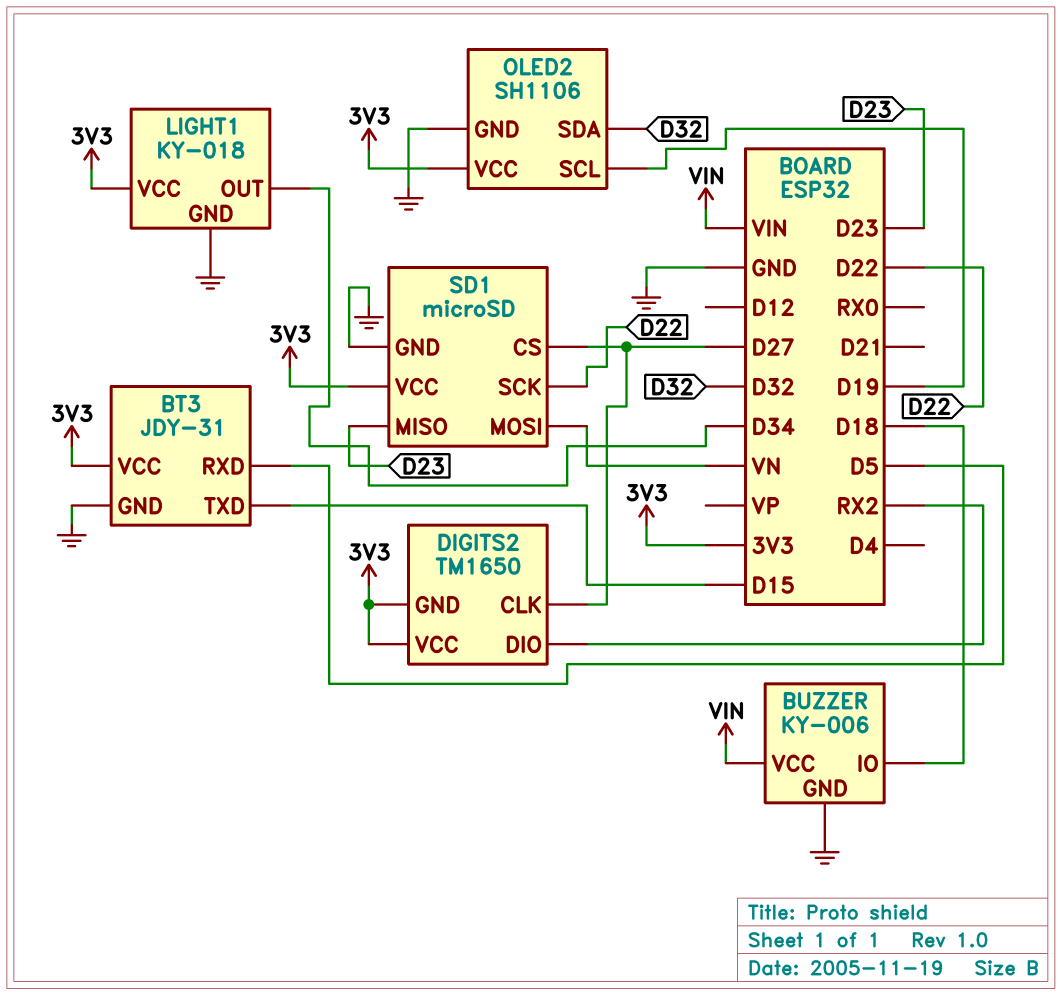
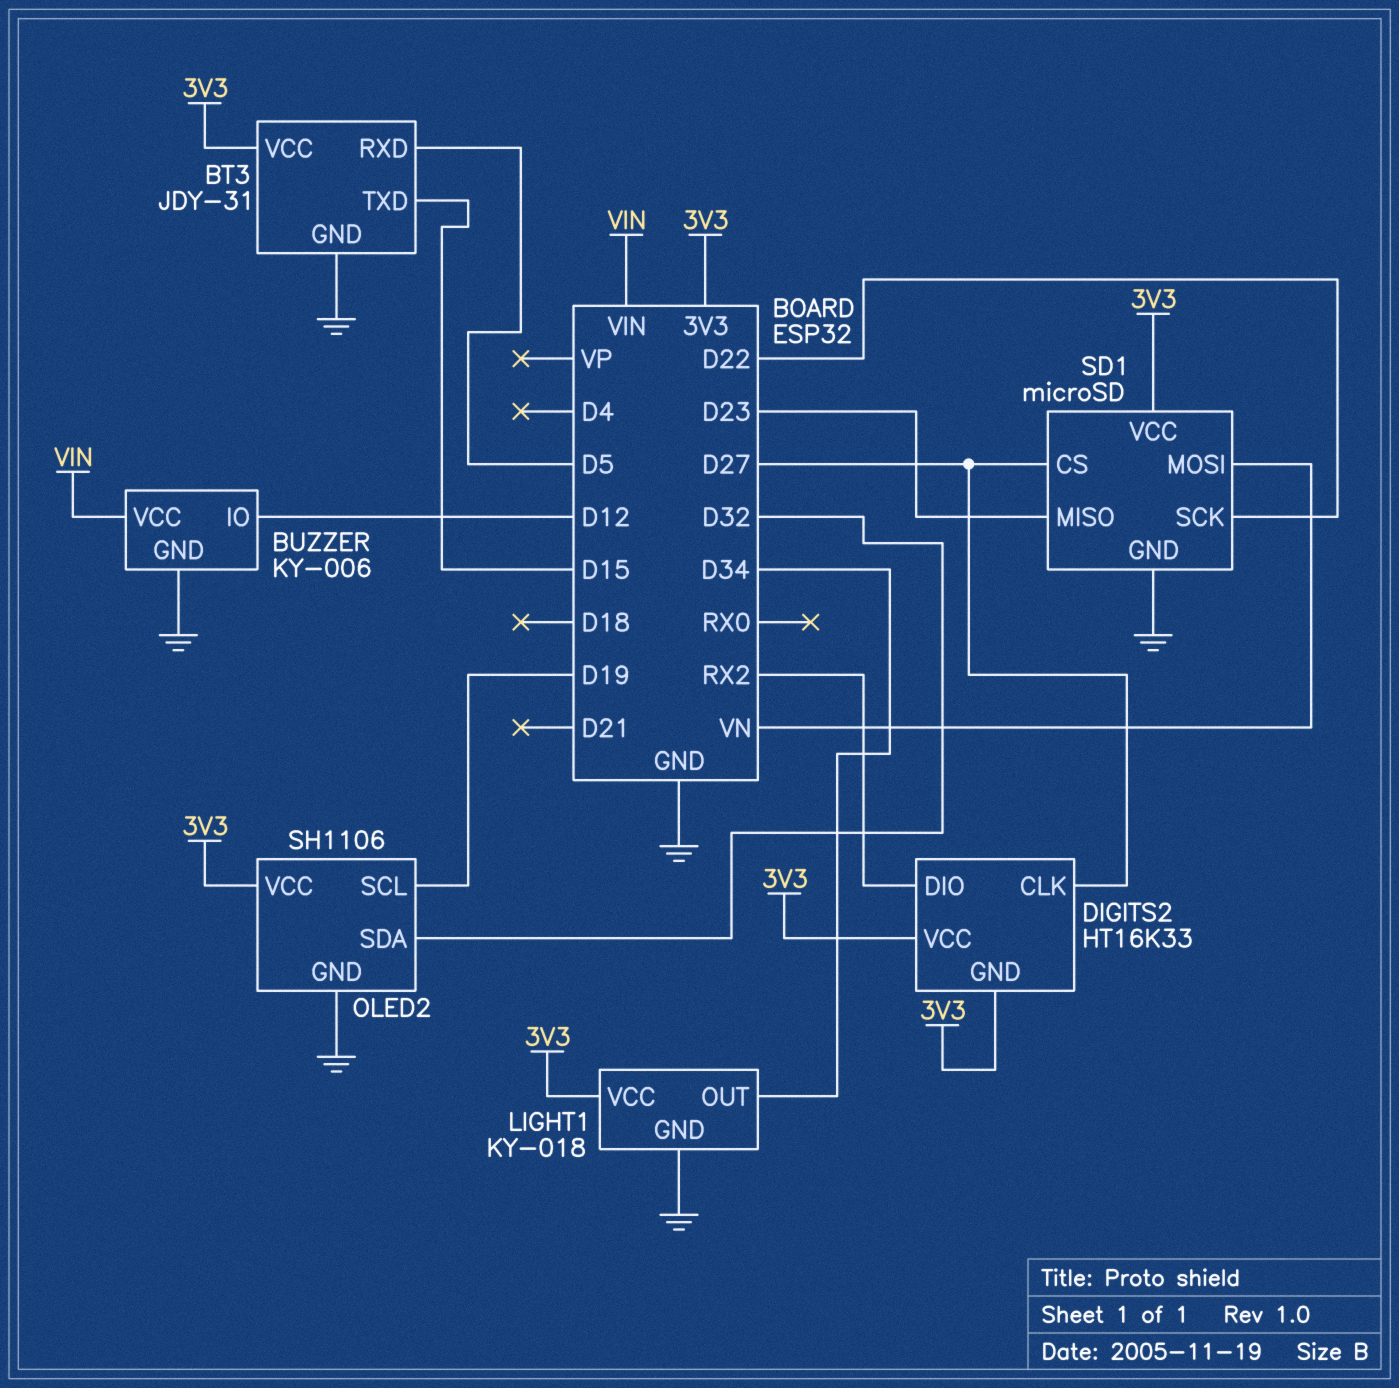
BUZZER pin IO: D18 -> D12
DIGITS2: TM1650 -> HT16K33

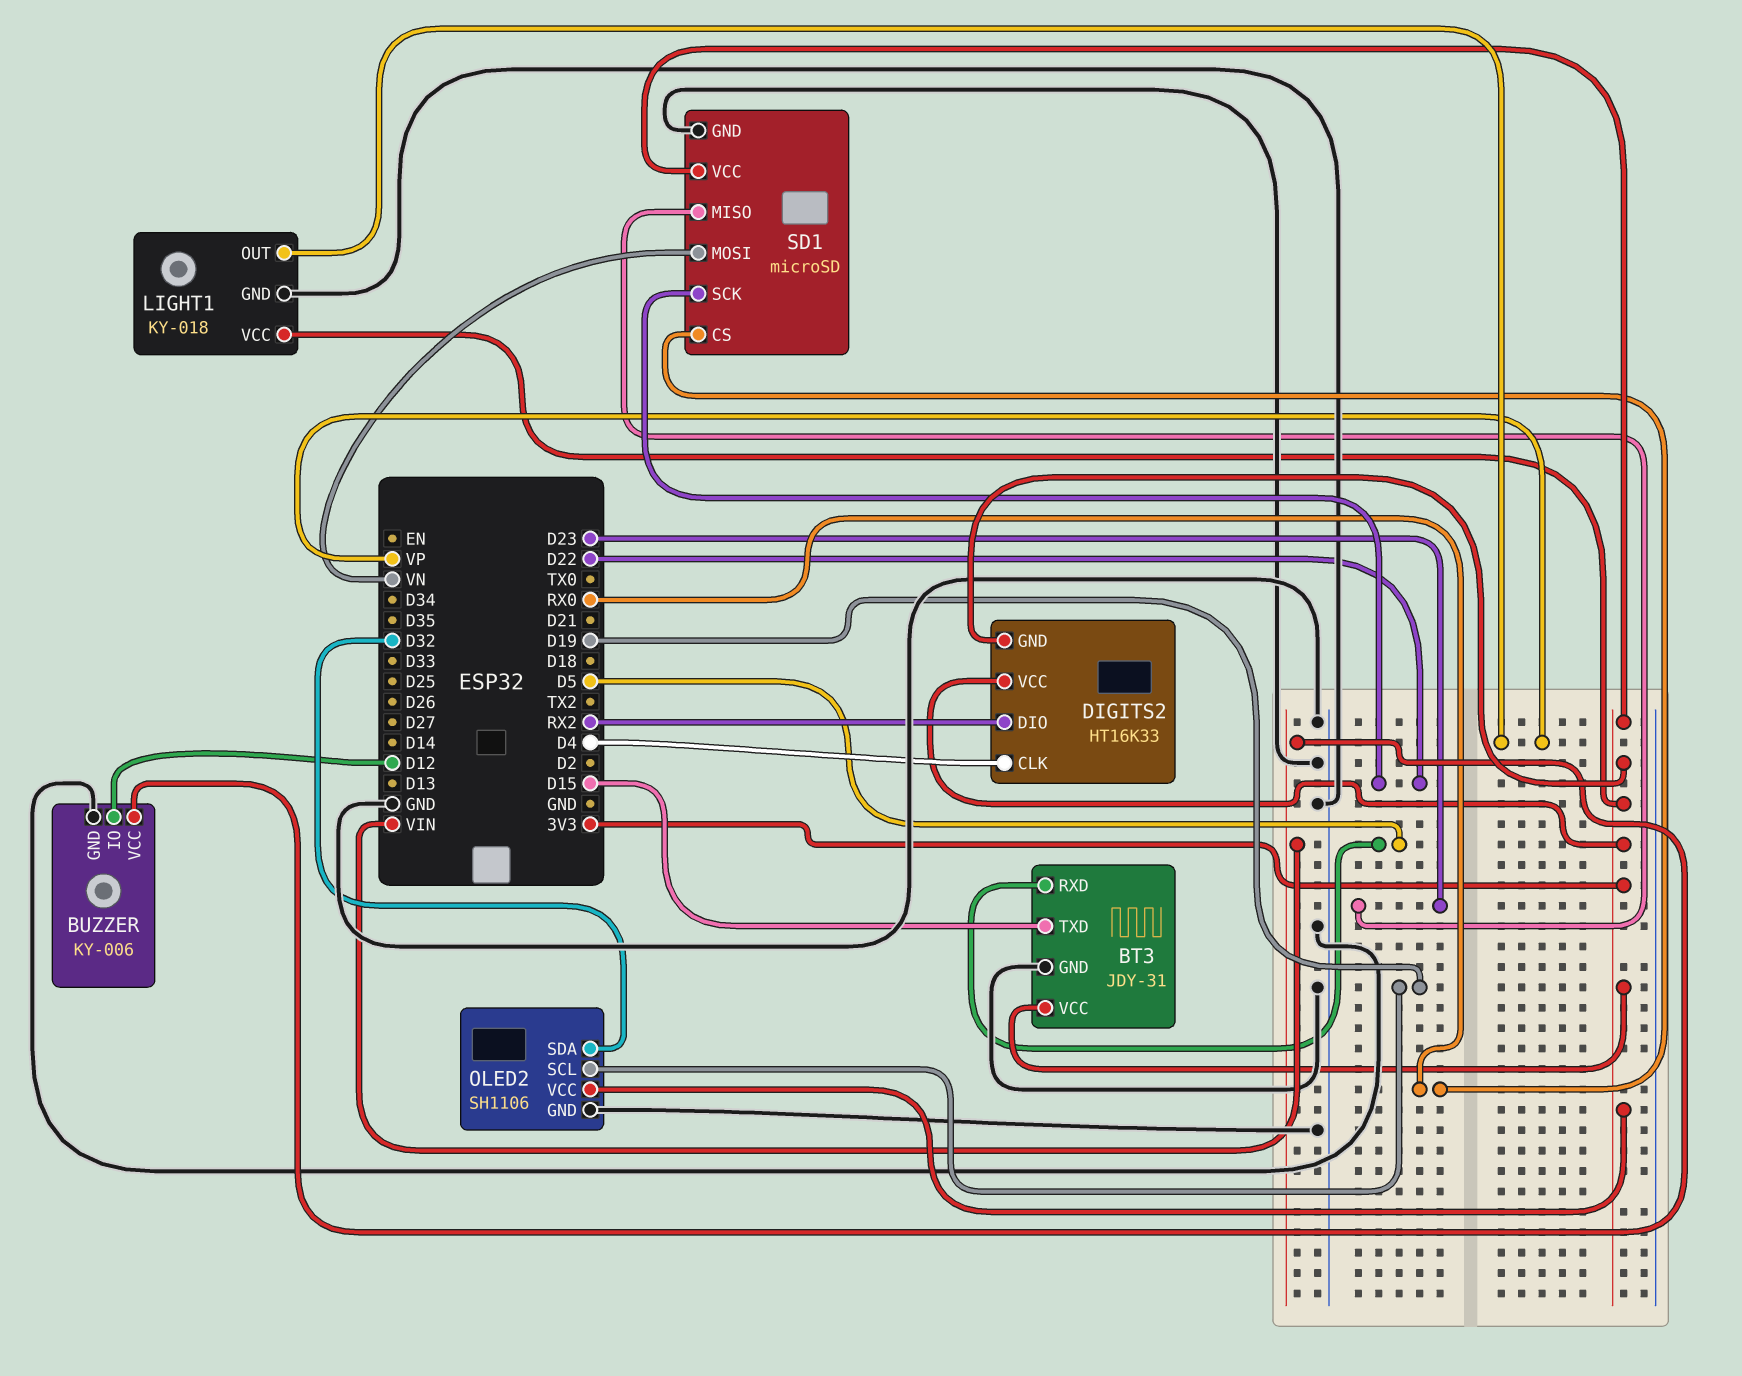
DIGITS2 pin CLK: D27 -> D4
LIGHT1 pin OUT: D34 -> VP
SD1 pin CS: D27 -> RX0

